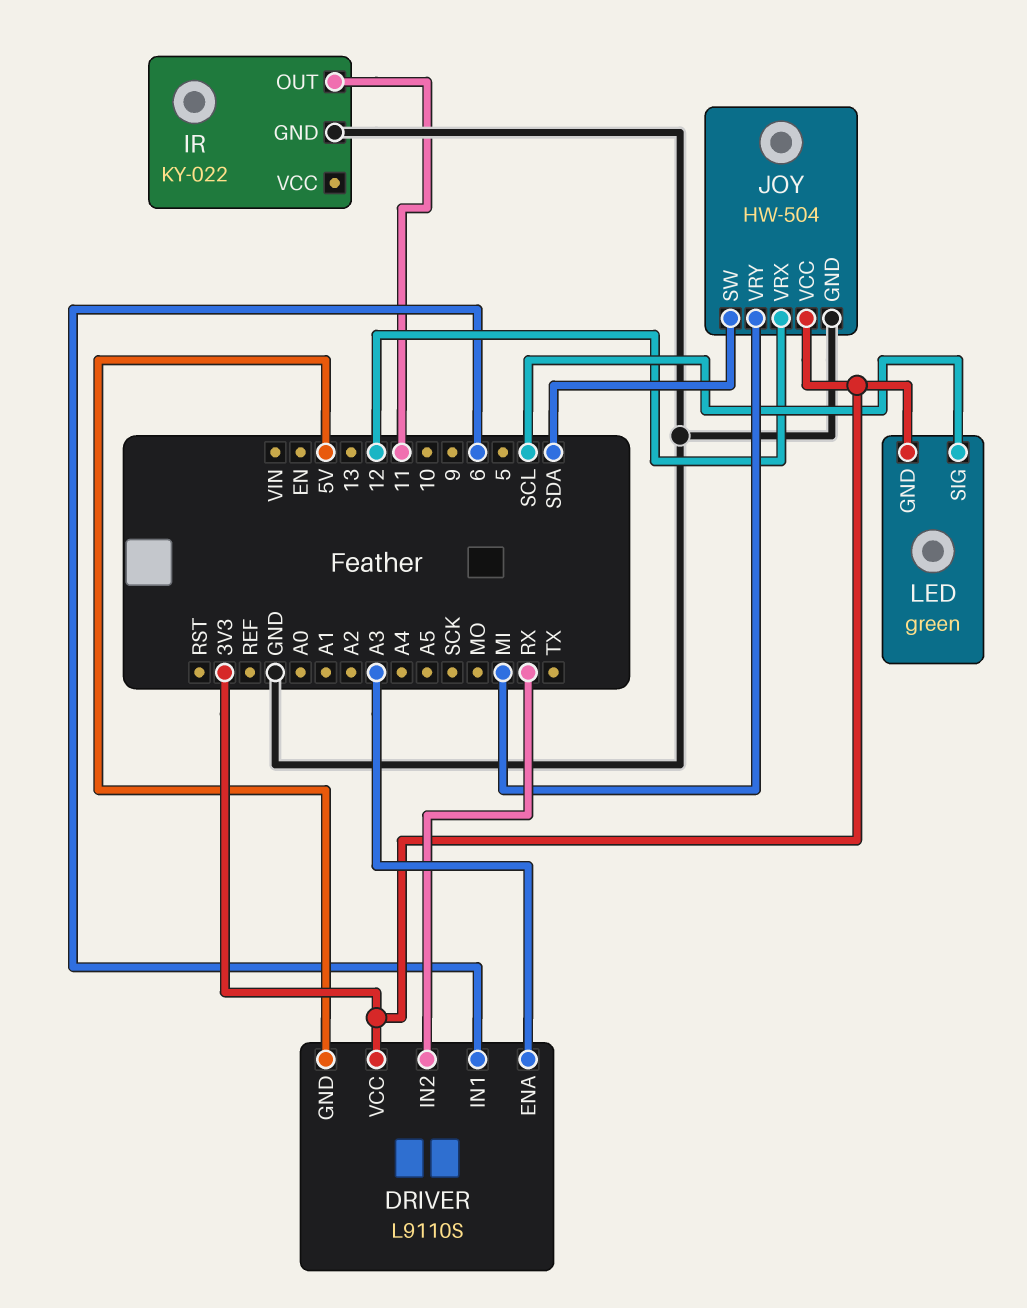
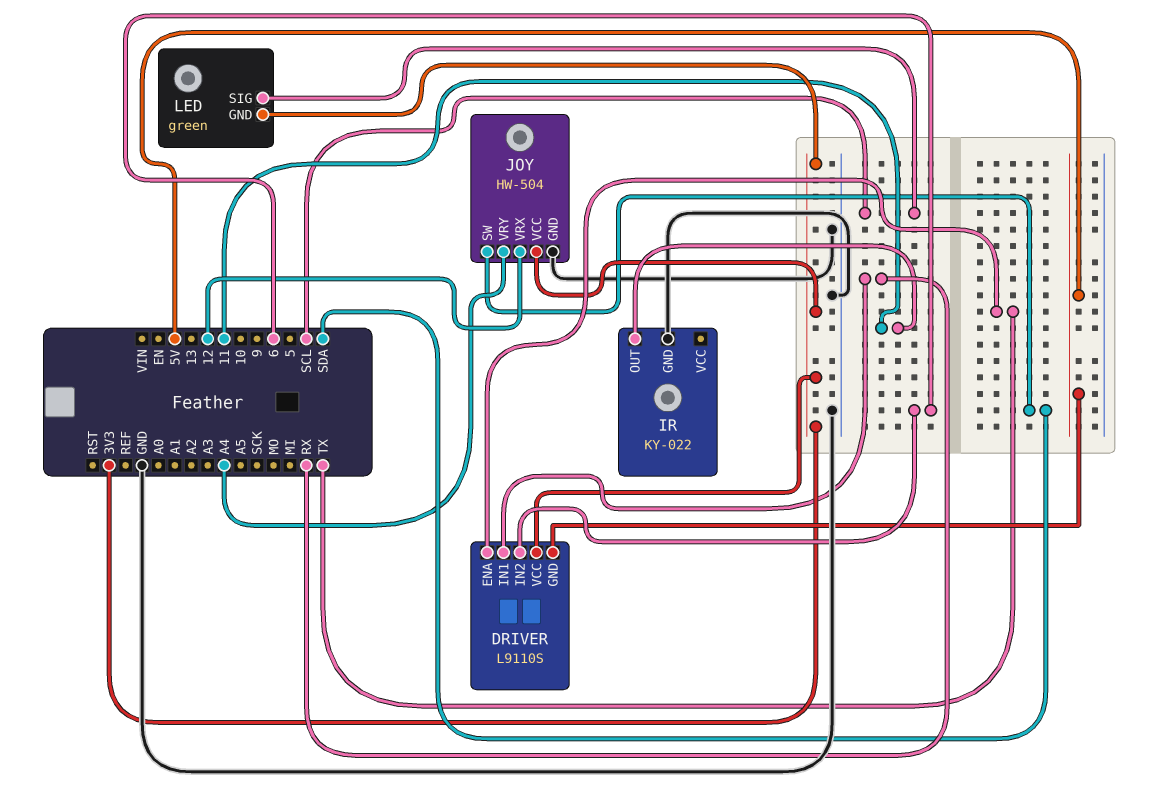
DRIVER pin ENA: A3 -> TX
DRIVER pin IN1: 6 -> RX
DRIVER pin IN2: RX -> 6
JOY pin VRY: MI -> A4

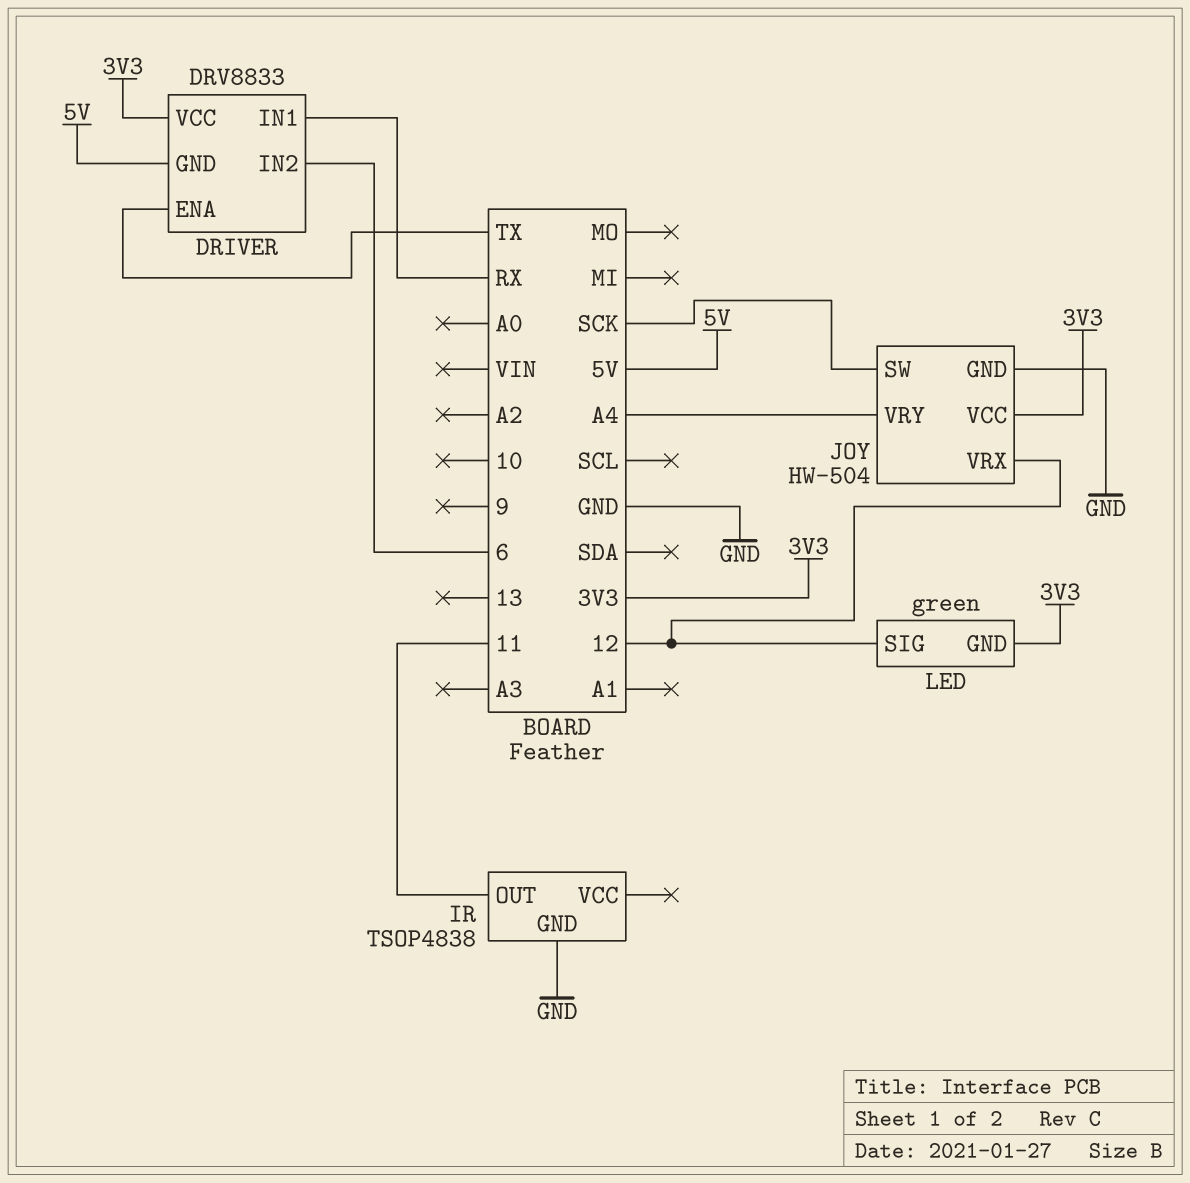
DRIVER: L9110S -> DRV8833
IR: KY-022 -> TSOP4838
JOY pin SW: SDA -> SCK
LED pin SIG: SCL -> 12

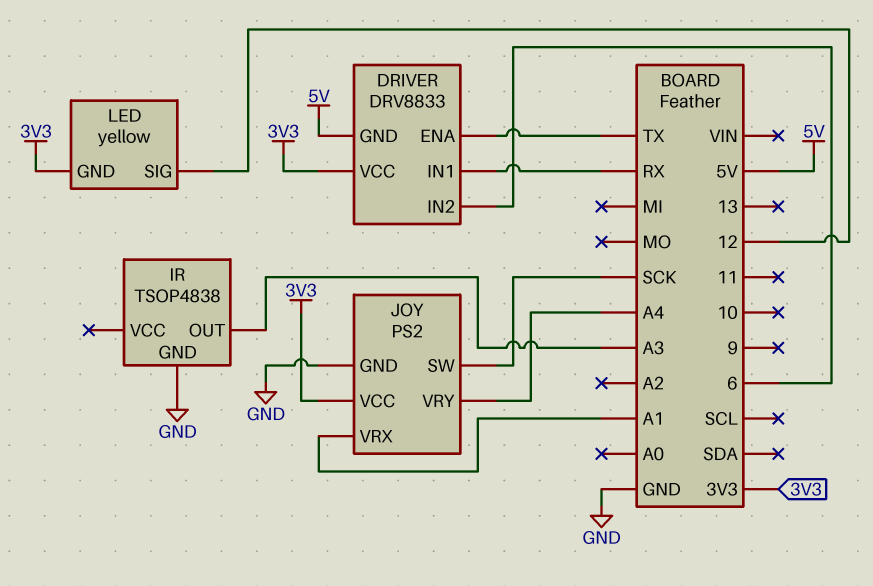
IR pin OUT: 11 -> A3
JOY: HW-504 -> PS2
JOY pin VRX: 12 -> A1
LED: green -> yellow

